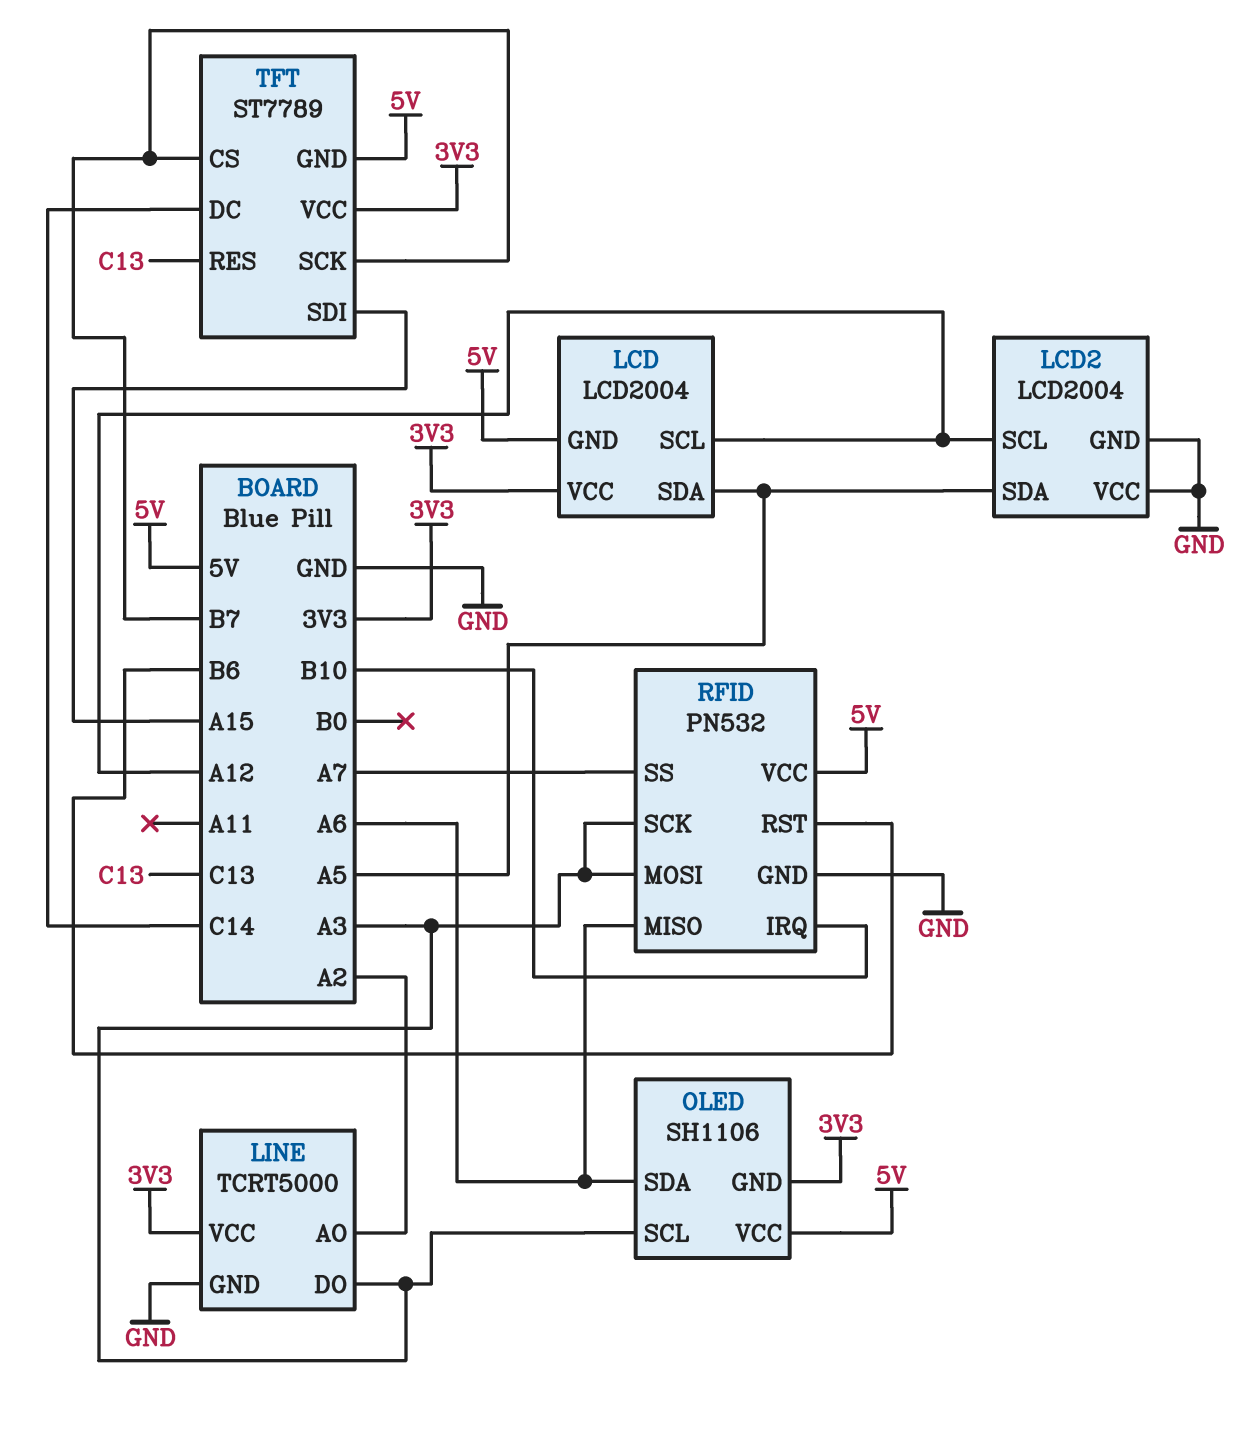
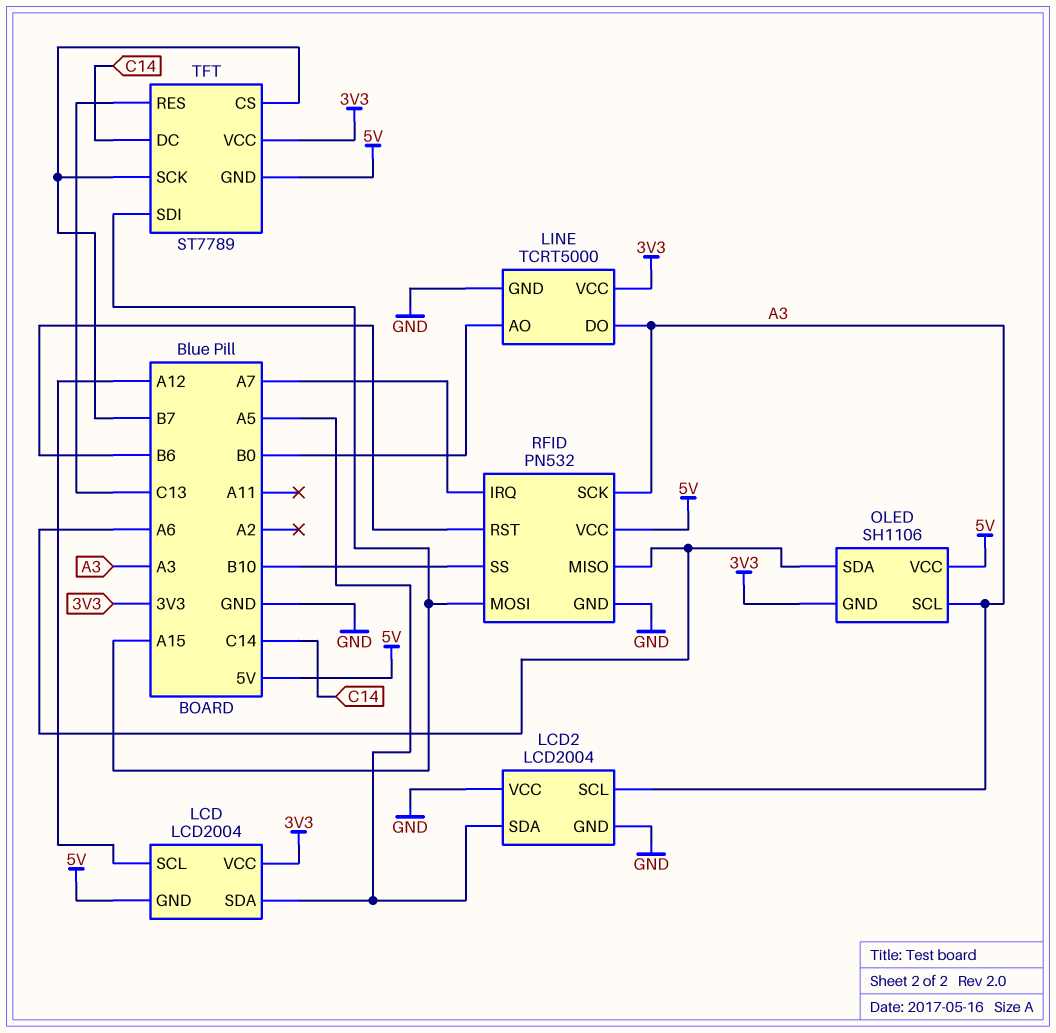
LCD2 pin SCL: A12 -> A3
LINE pin AO: A2 -> B0
RFID pin IRQ: B10 -> A7
RFID pin MOSI: A3 -> A15
RFID pin SS: A7 -> B10

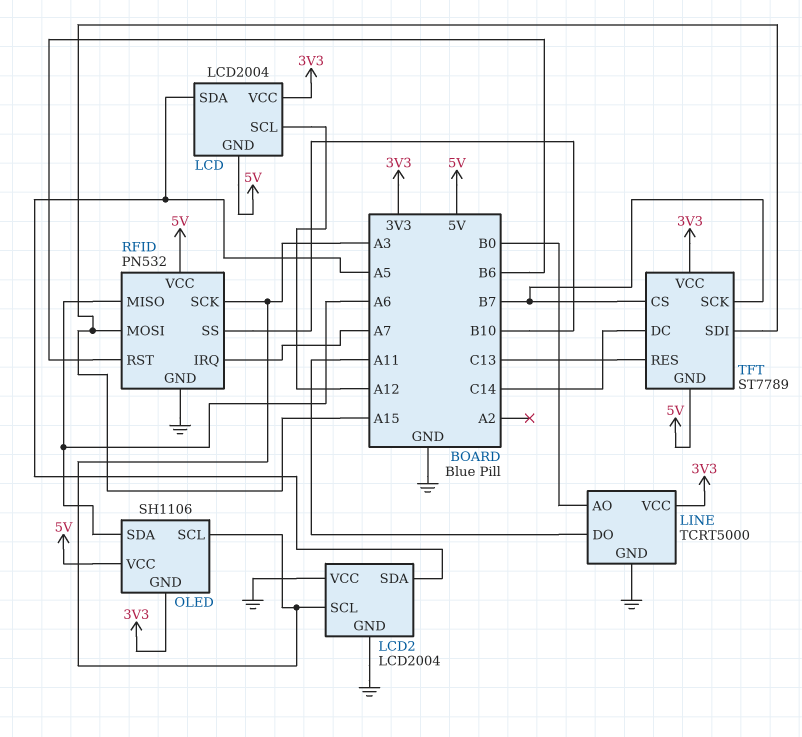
LINE pin DO: A3 -> A11

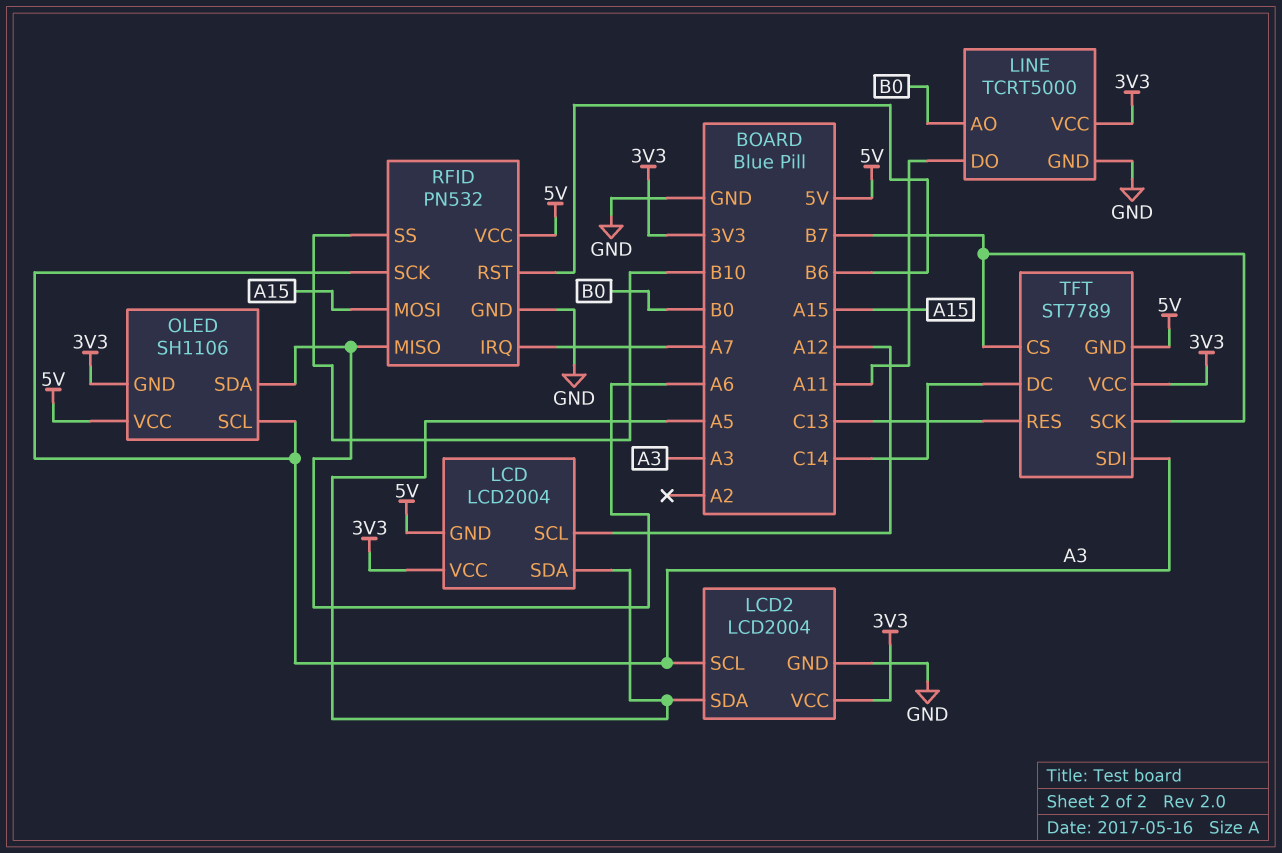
LCD2 pin VCC: GND -> 3V3
TFT pin SDI: A15 -> A3

